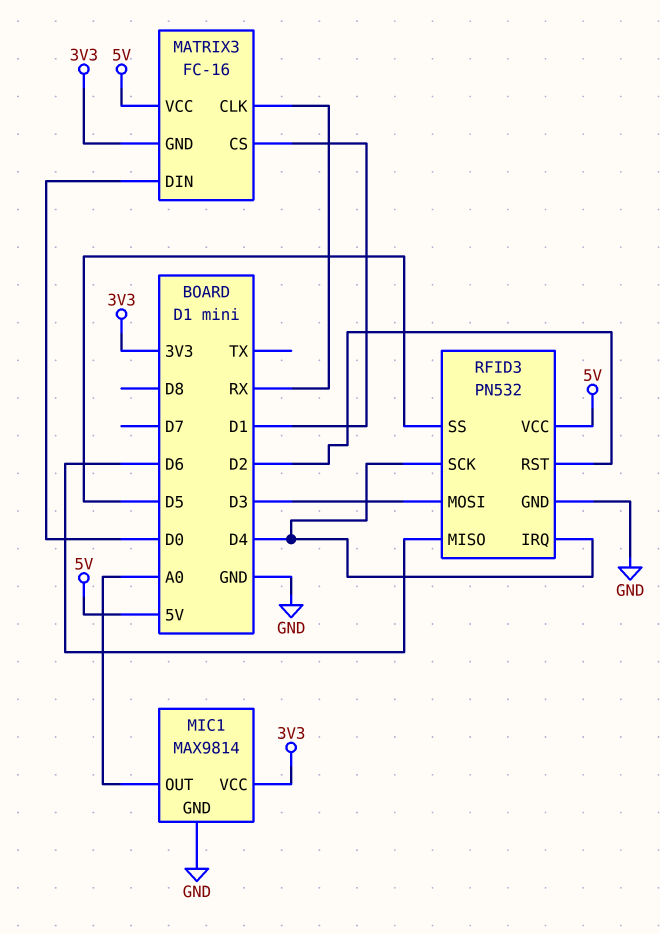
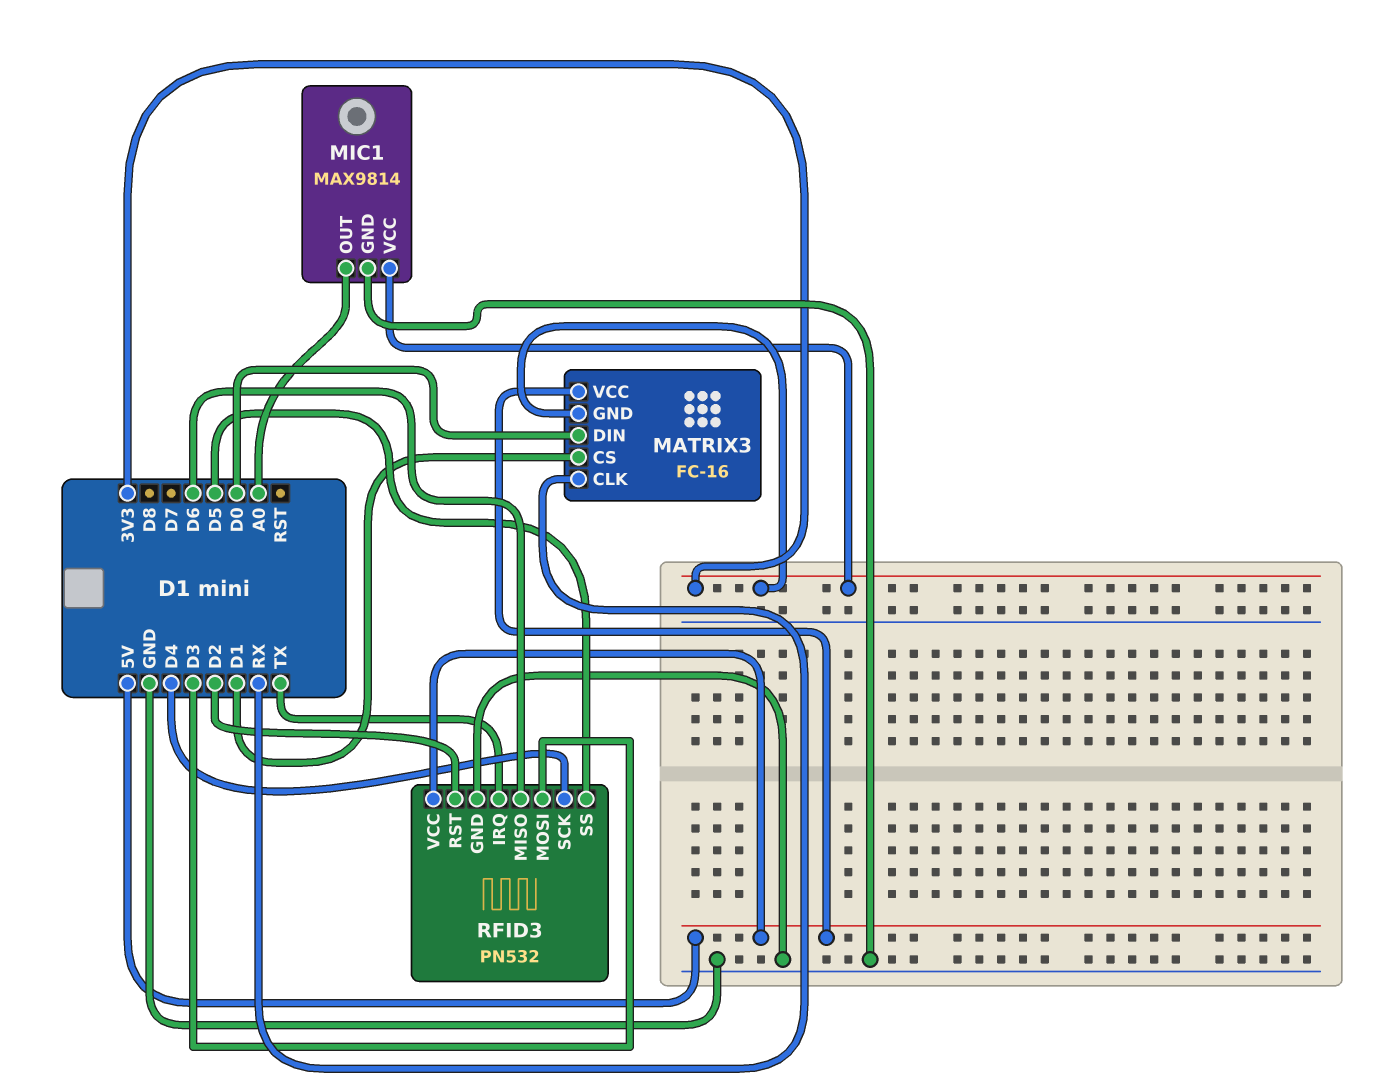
RFID3 pin IRQ: D4 -> TX

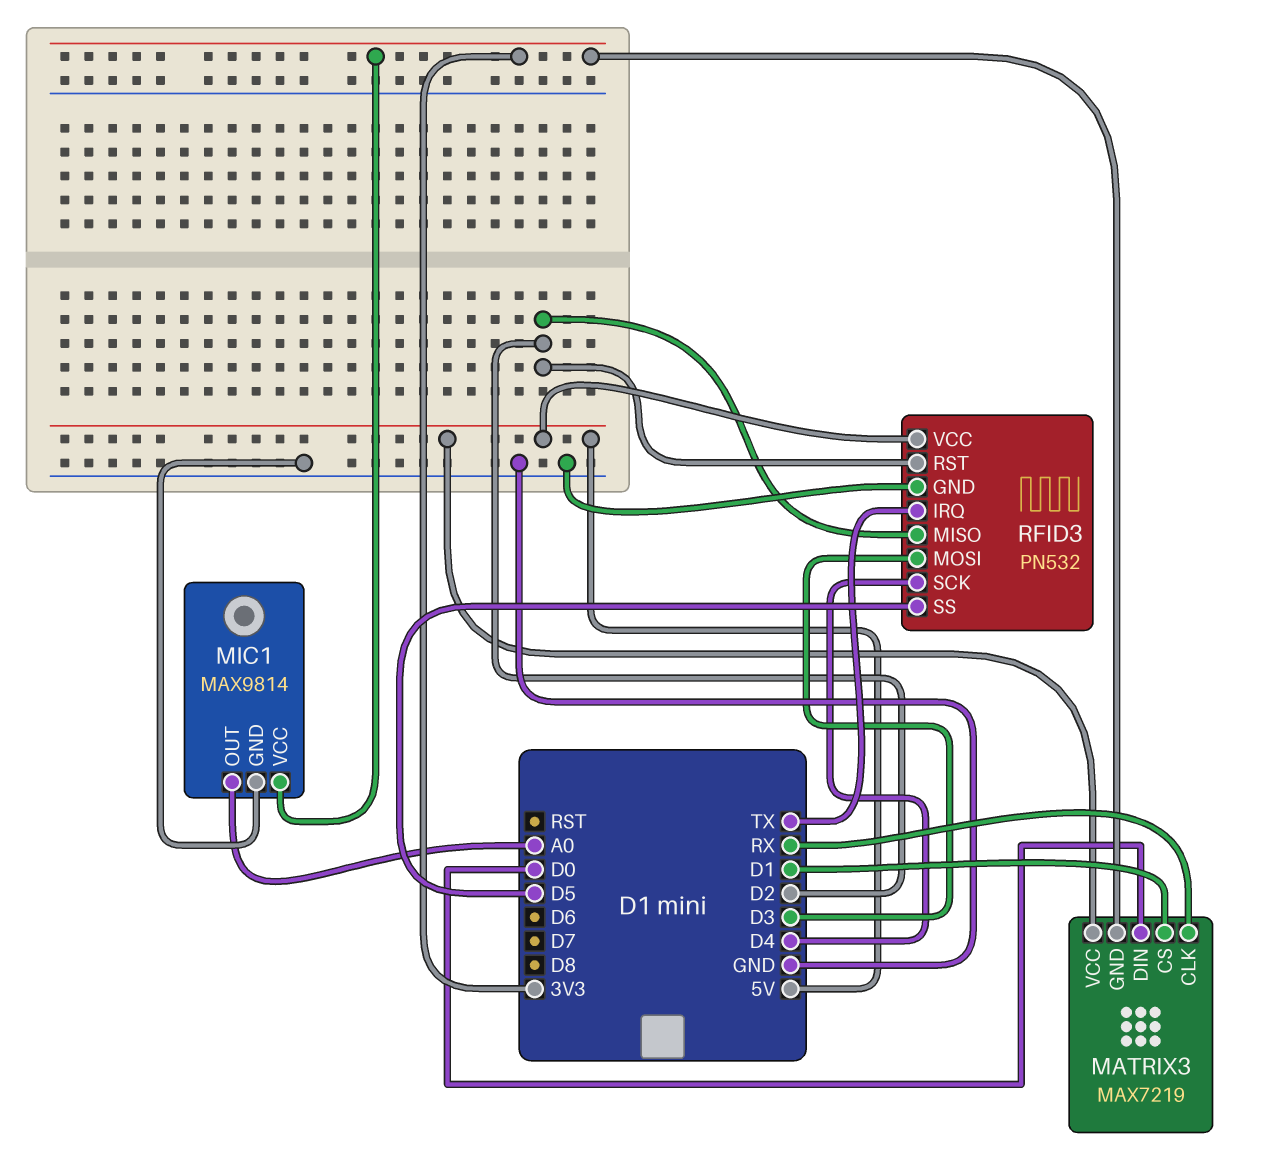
MATRIX3: FC-16 -> MAX7219
RFID3 pin MISO: D6 -> D2

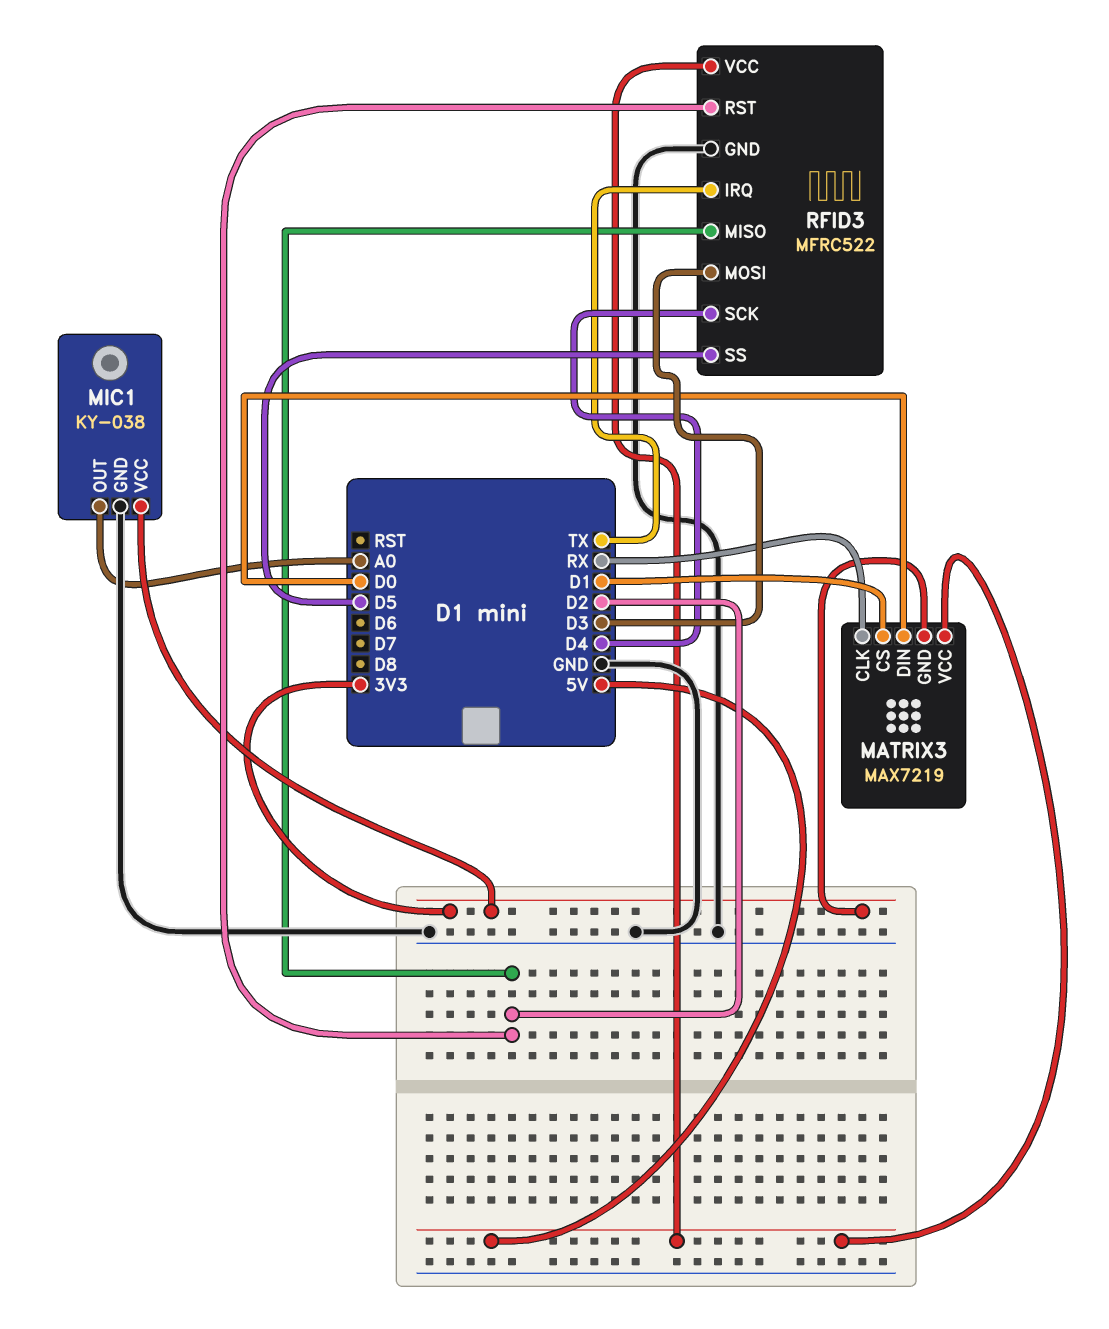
MIC1: MAX9814 -> KY-038
RFID3: PN532 -> MFRC522

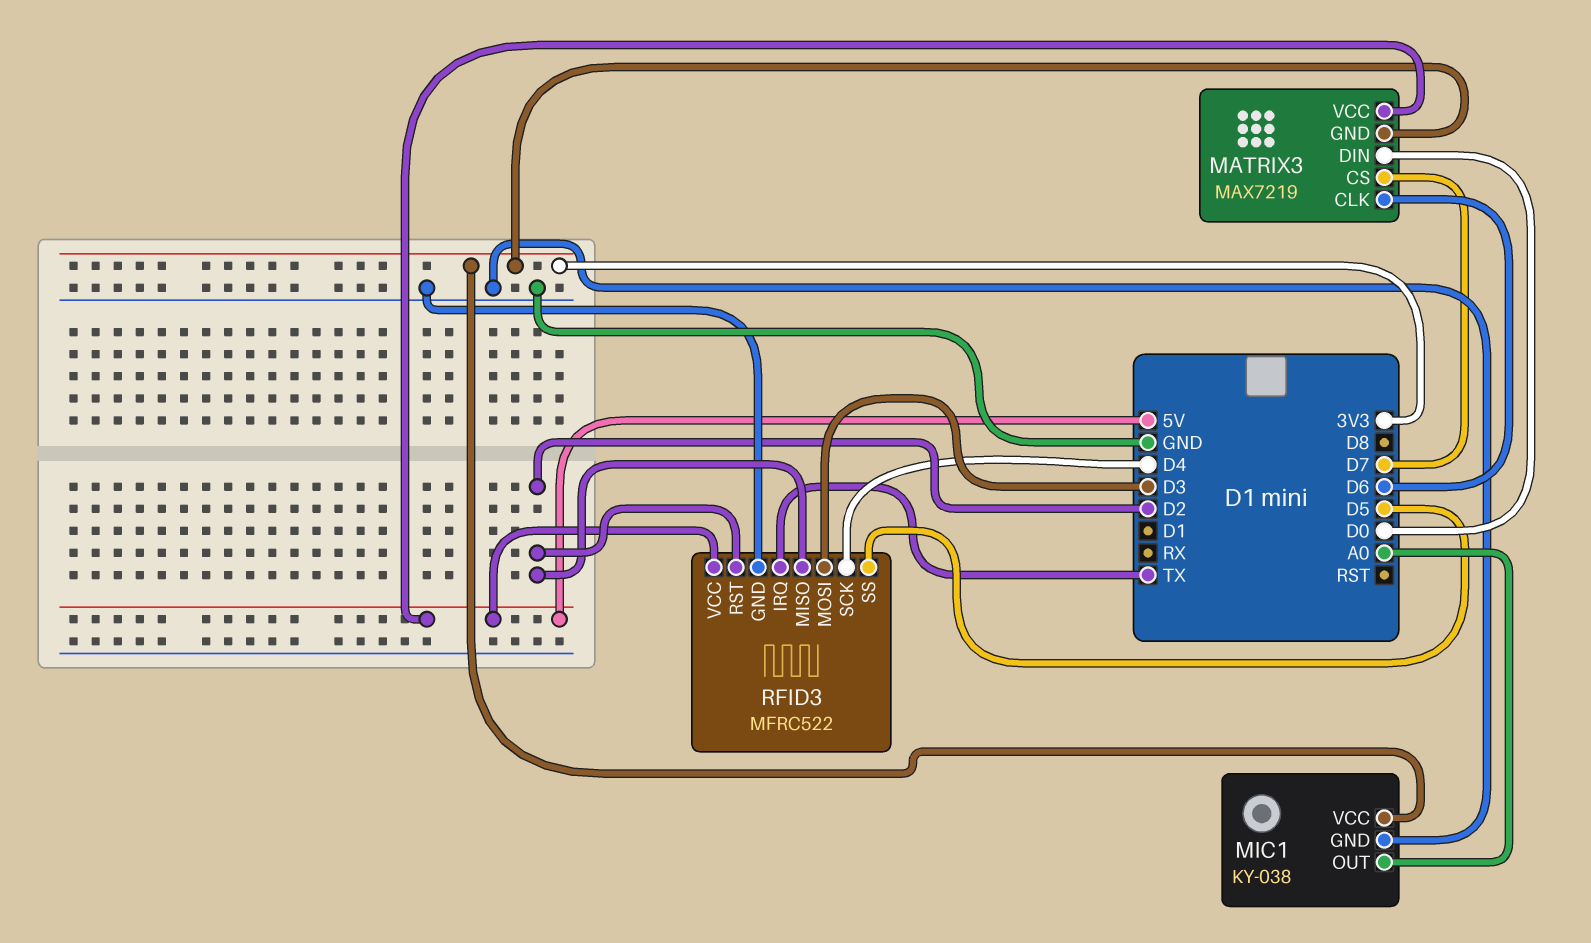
MATRIX3 pin CLK: RX -> D6
MATRIX3 pin CS: D1 -> D7

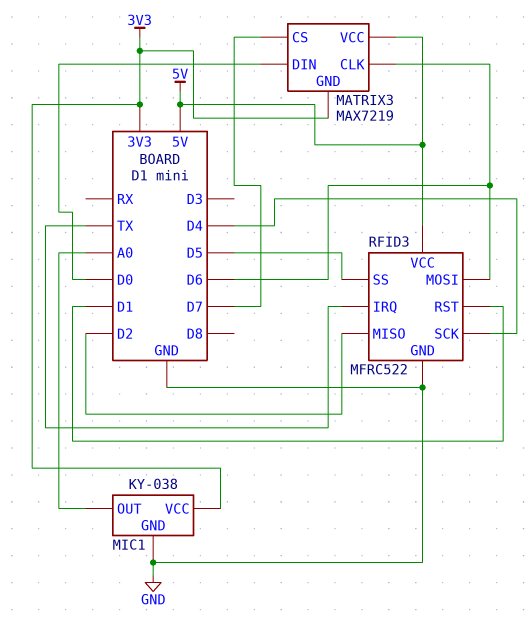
RFID3 pin MOSI: D3 -> D6
RFID3 pin RST: D2 -> D1

